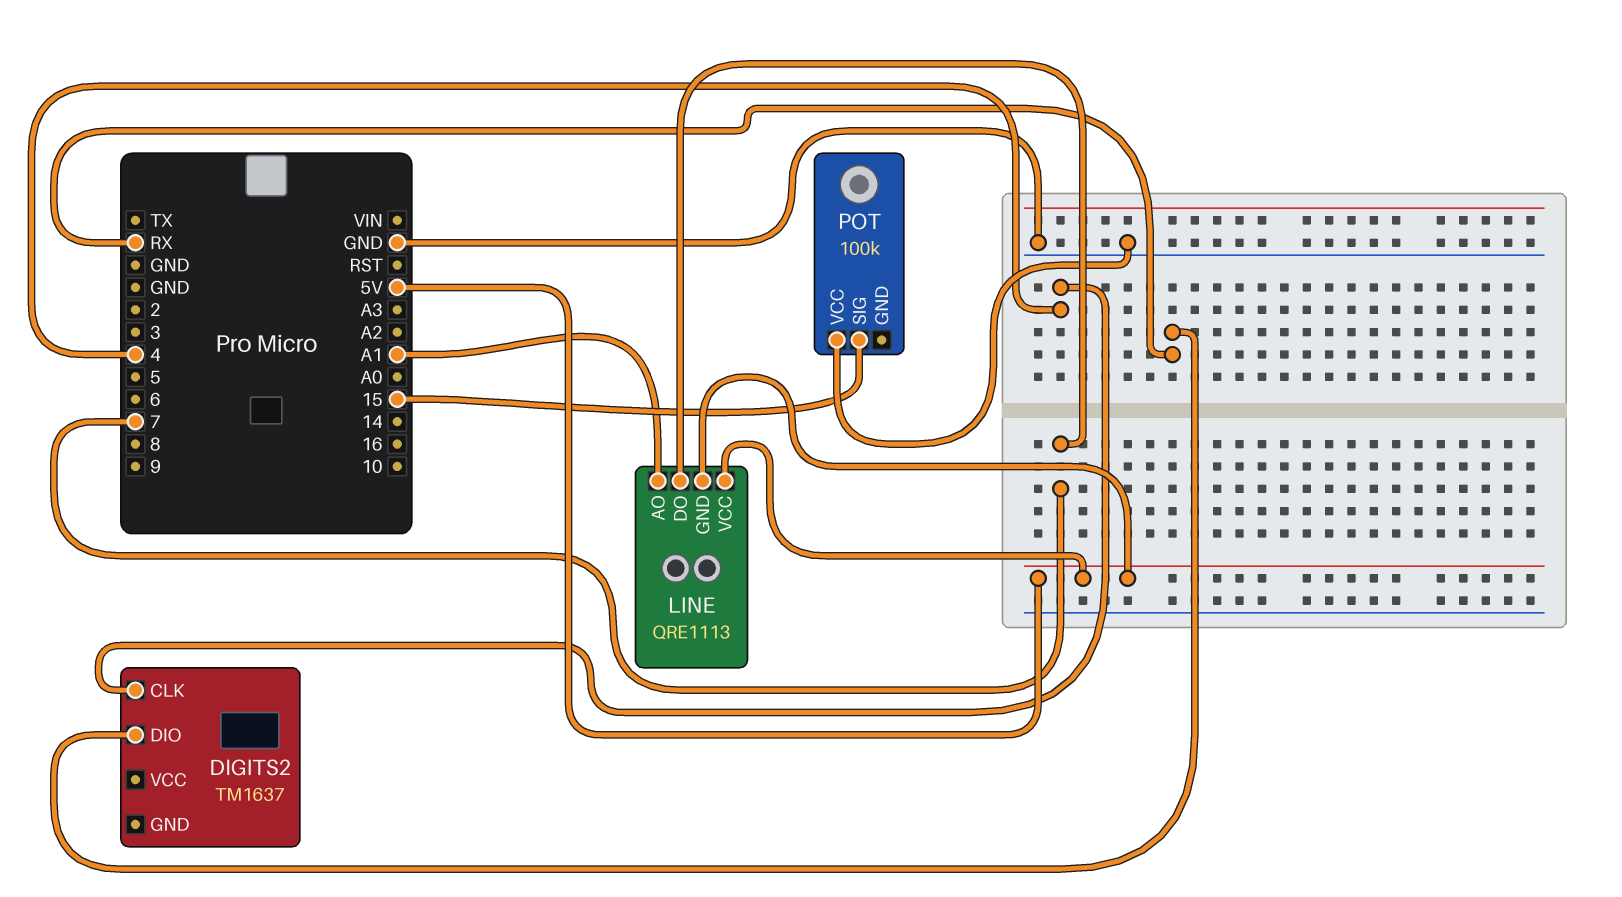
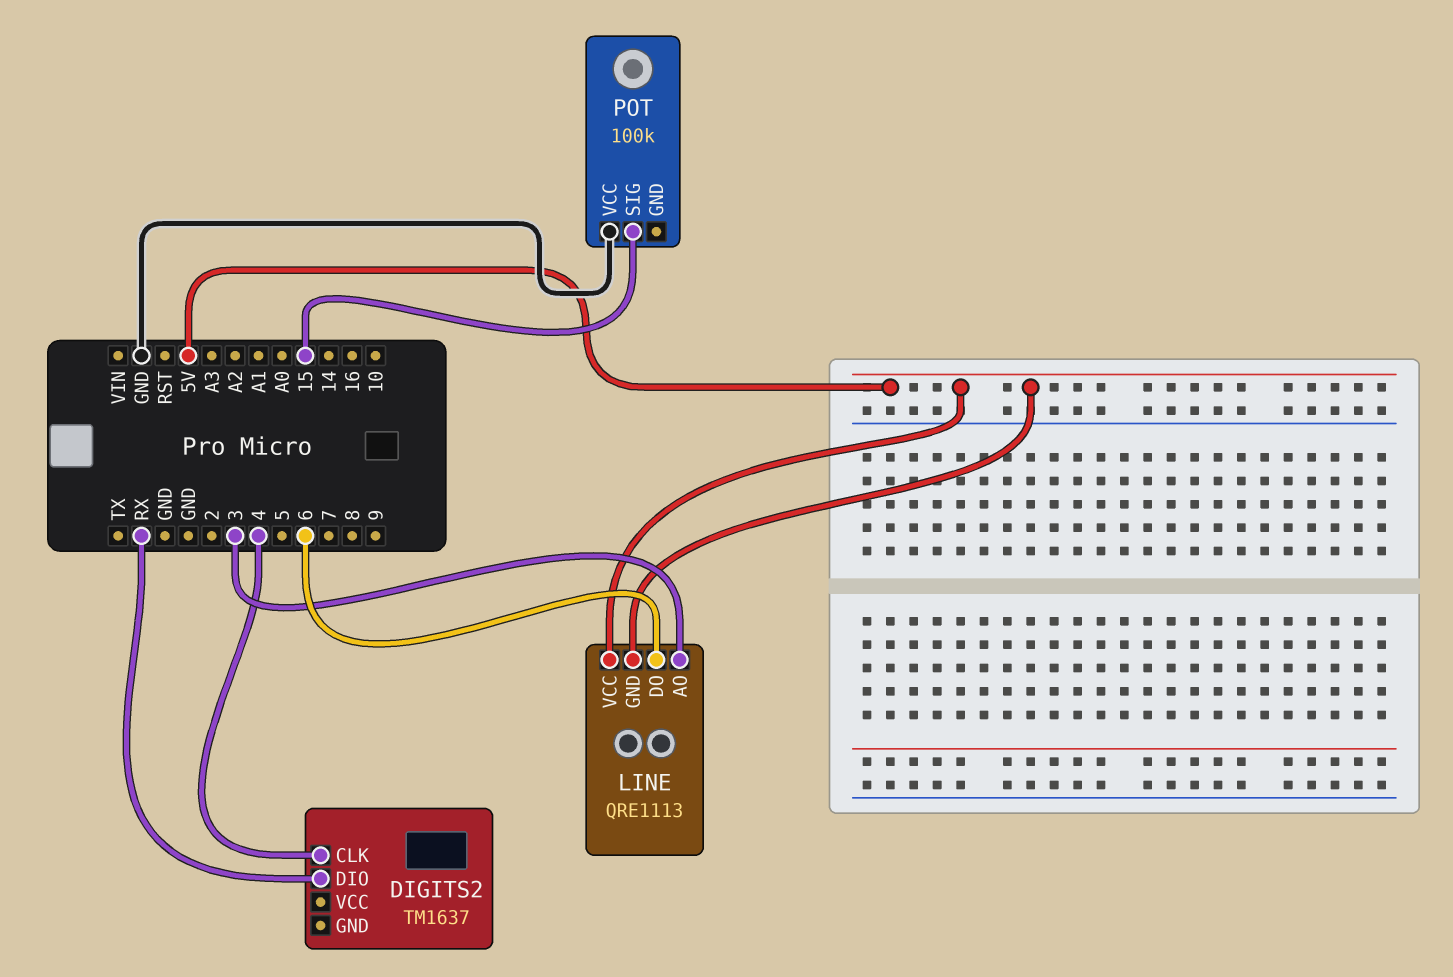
LINE pin AO: A1 -> 3
LINE pin DO: 7 -> 6

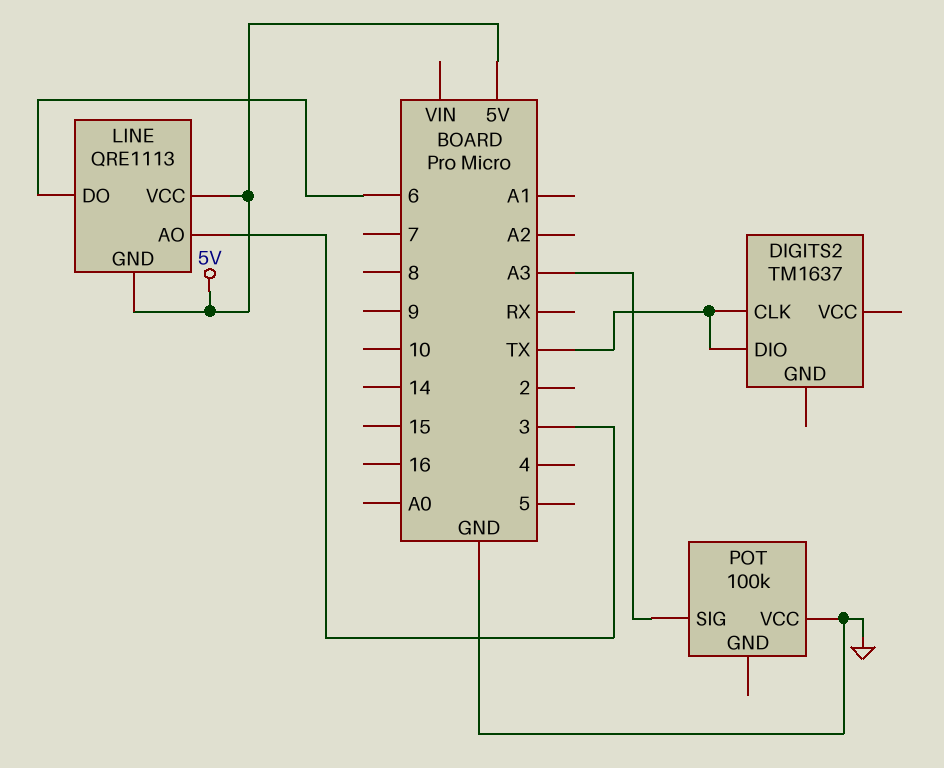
DIGITS2 pin CLK: 4 -> TX
DIGITS2 pin DIO: RX -> TX
POT pin SIG: 15 -> A3

